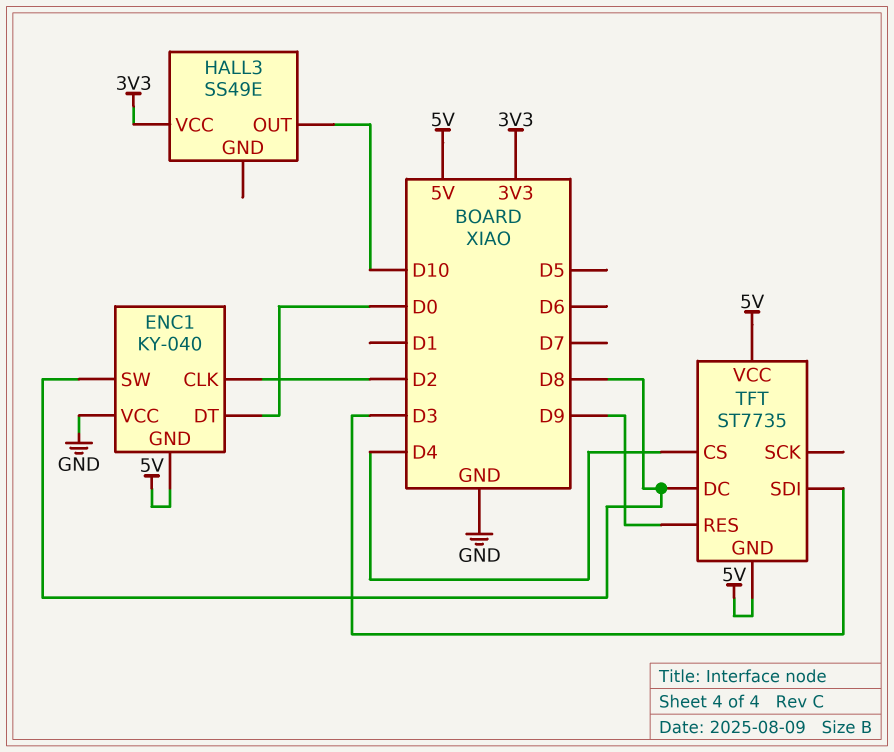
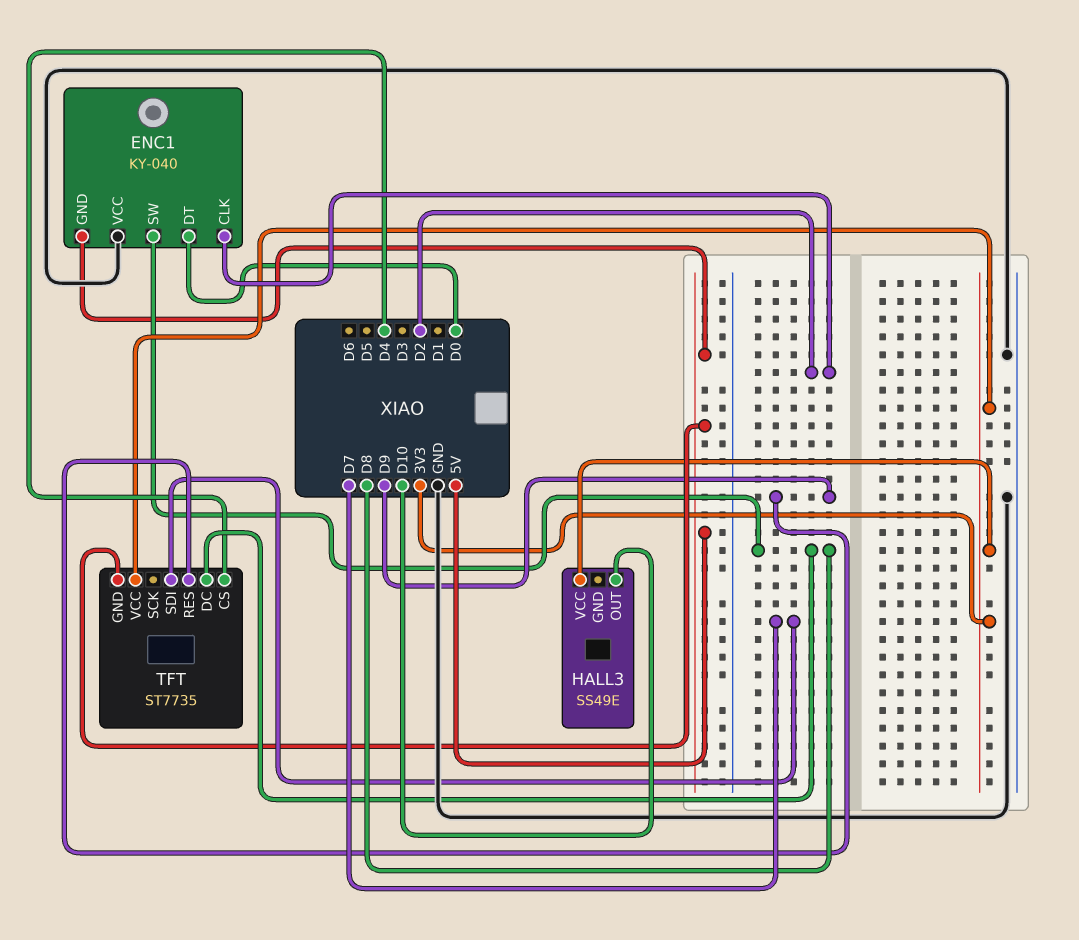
TFT pin SDI: D3 -> D7
TFT pin VCC: 5V -> 3V3

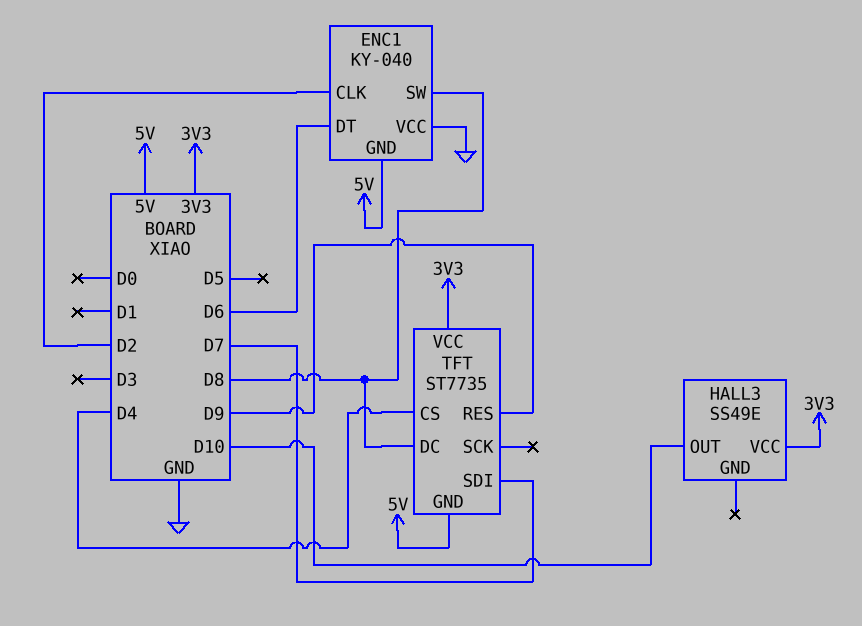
ENC1 pin DT: D0 -> D6

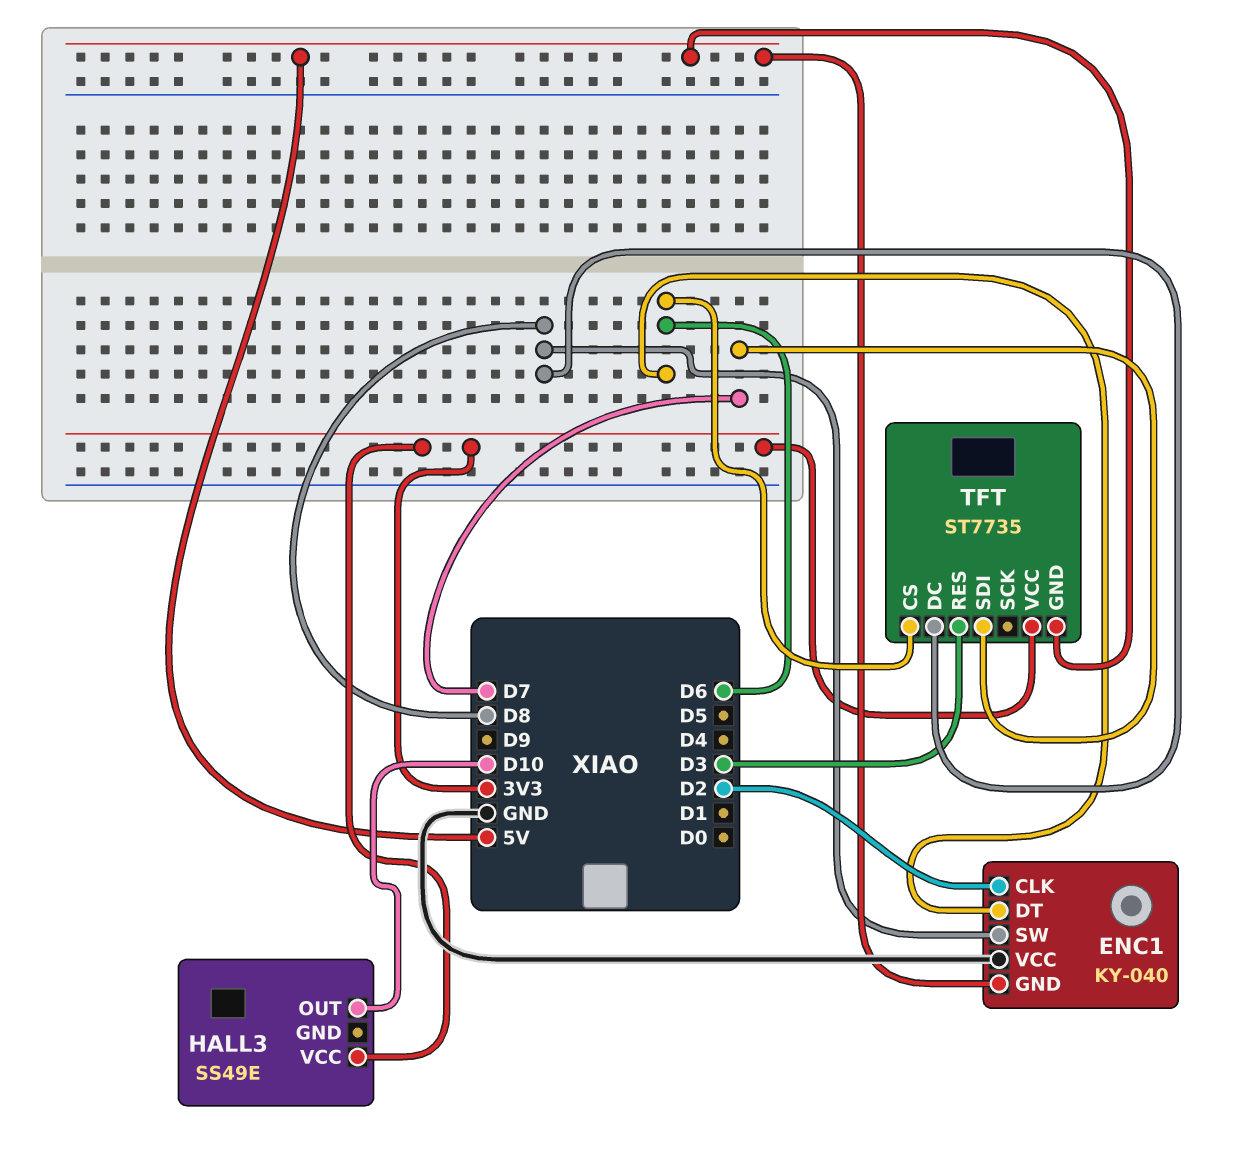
TFT pin CS: D4 -> D6
TFT pin RES: D9 -> D3

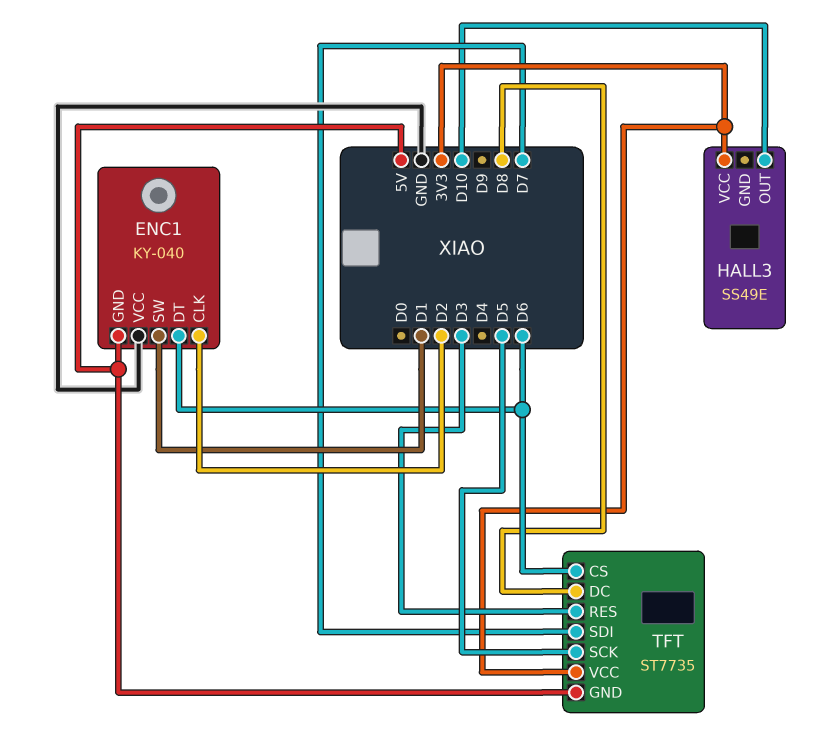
ENC1 pin SW: D8 -> D1
TFT pin SCK: none -> D5

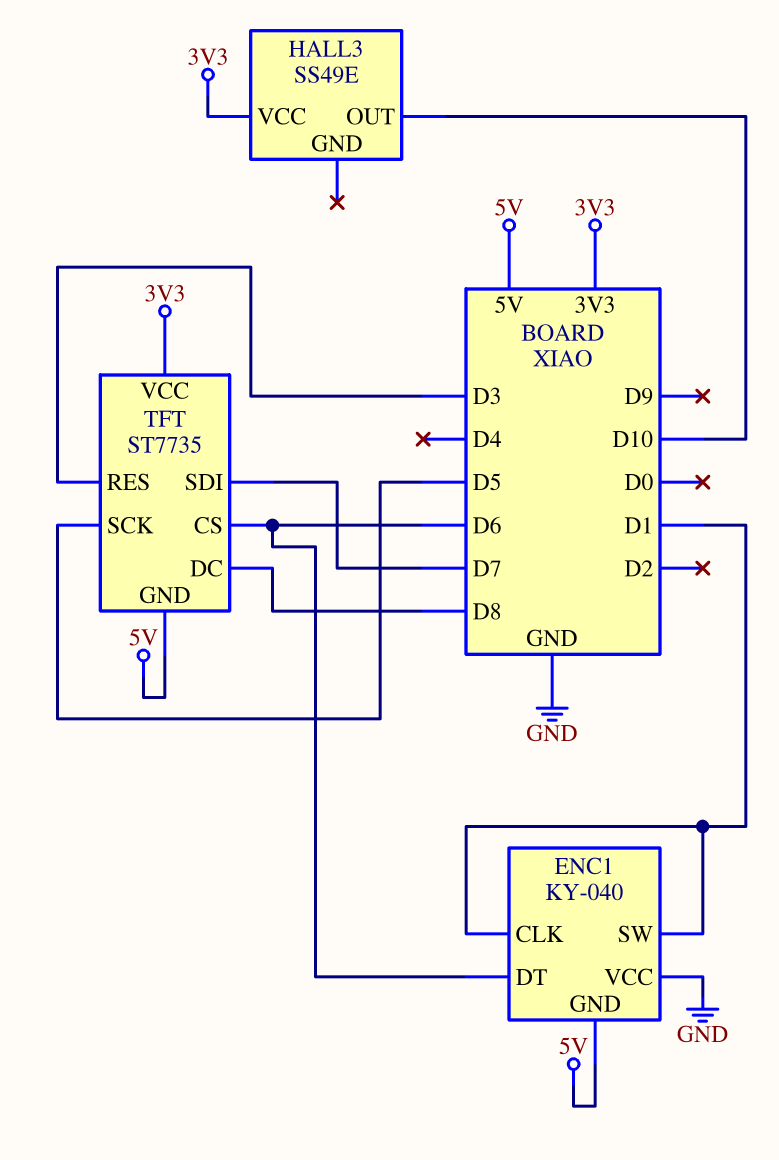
ENC1 pin CLK: D2 -> D1

